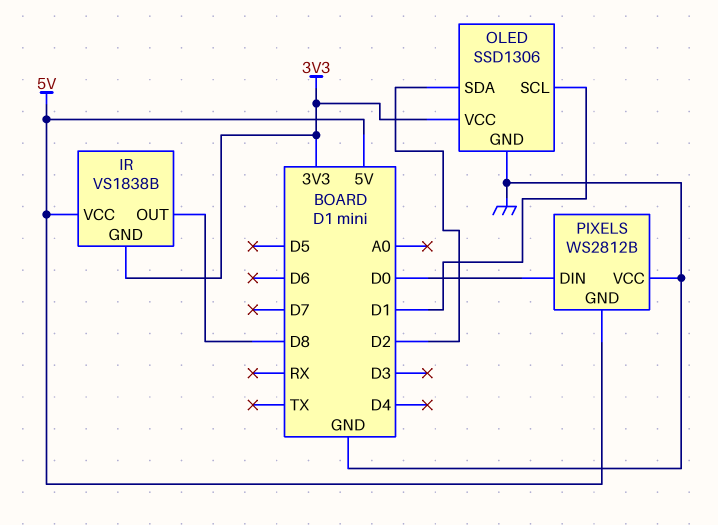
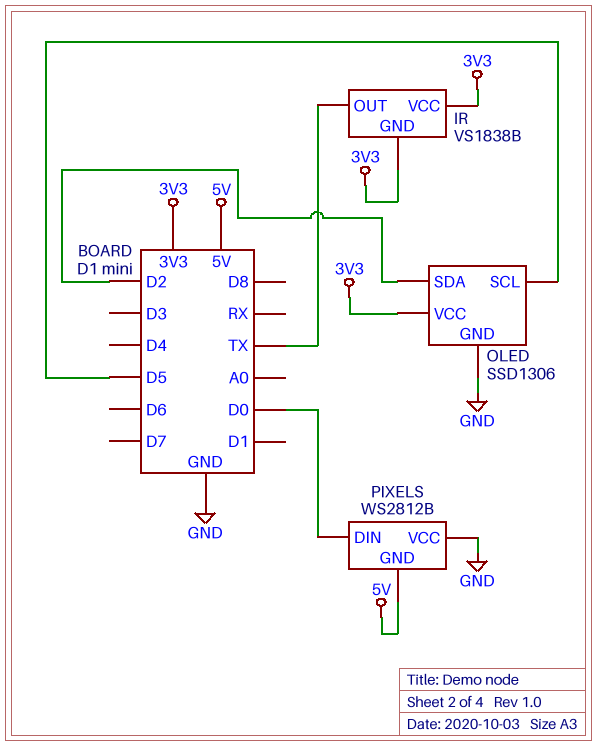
IR pin OUT: D8 -> TX
IR pin VCC: 5V -> 3V3
OLED pin SCL: D1 -> D5

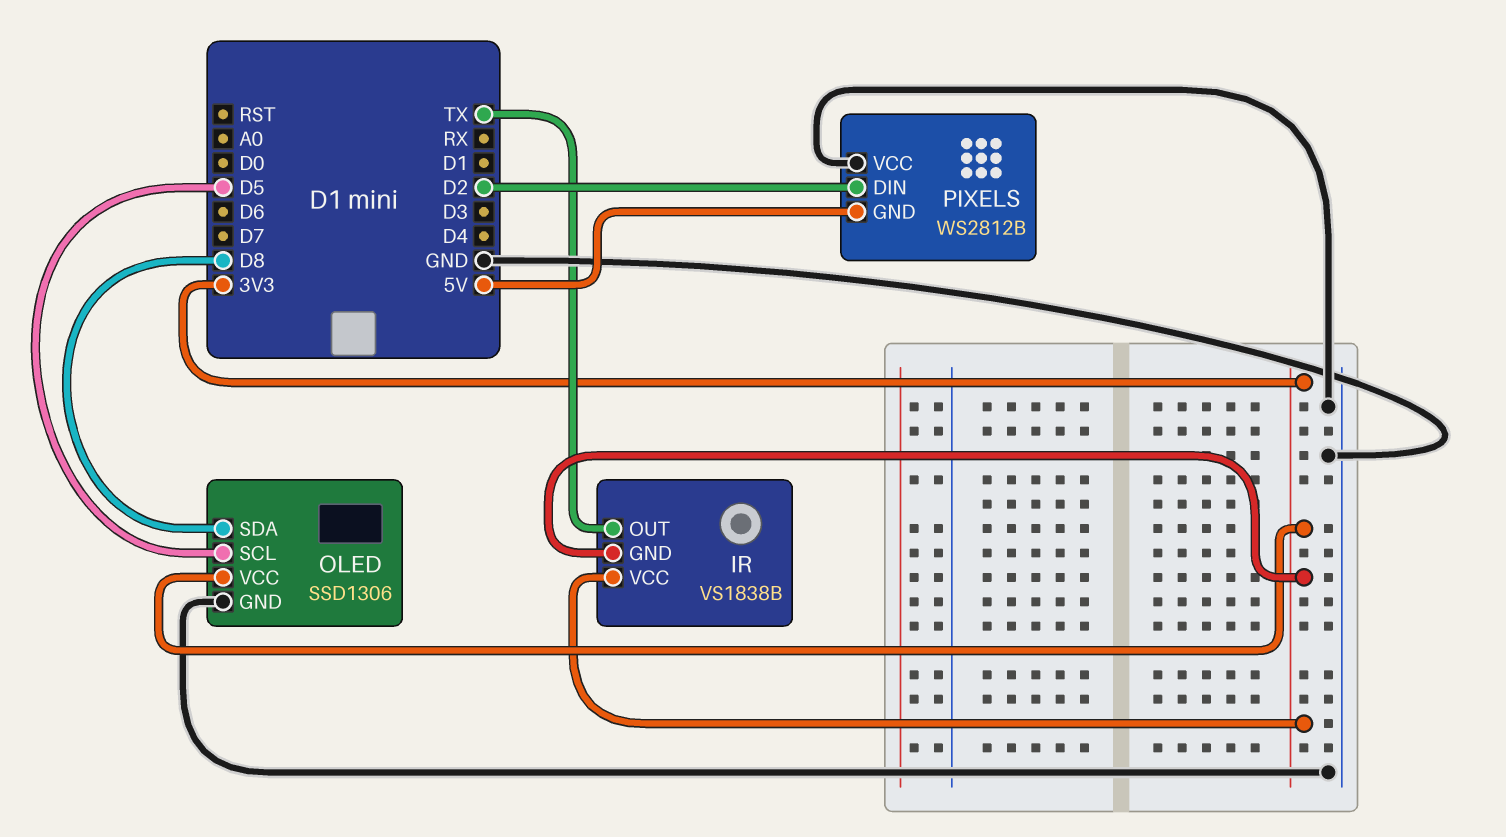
OLED pin SDA: D2 -> D8
PIXELS pin DIN: D0 -> D2

